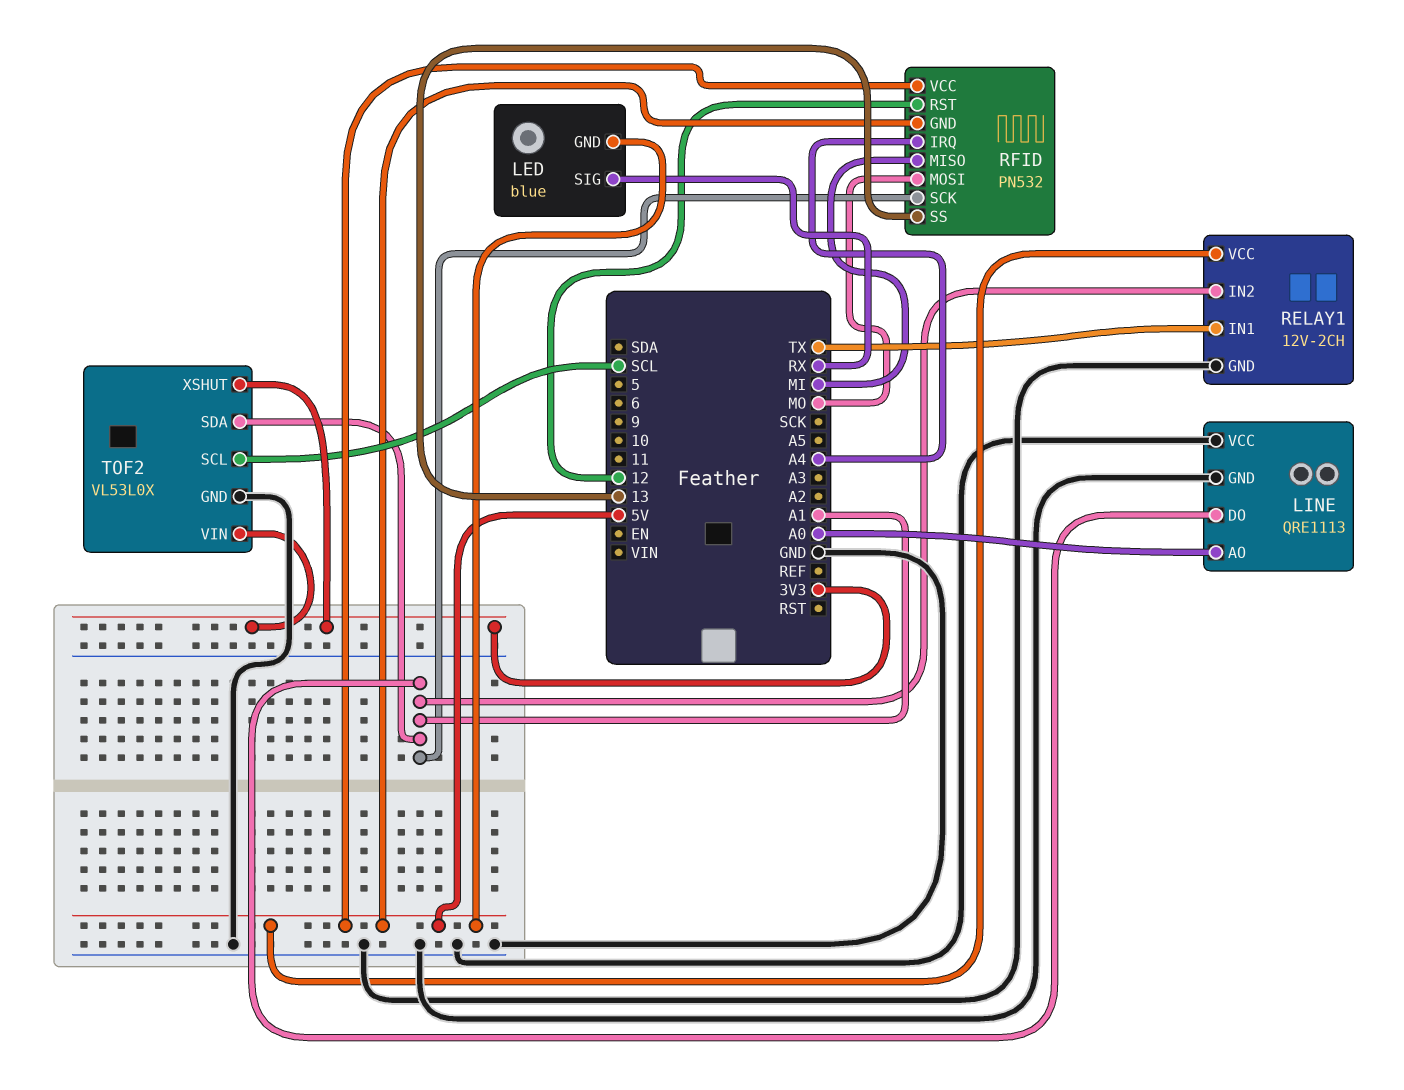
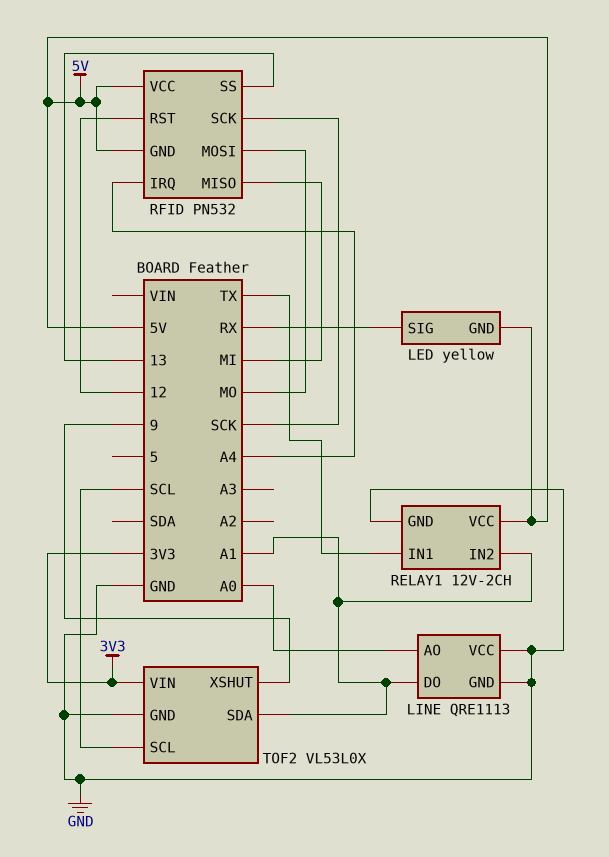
LED: blue -> yellow
RFID pin SCK: A1 -> SCK
TOF2 pin XSHUT: 3V3 -> 9

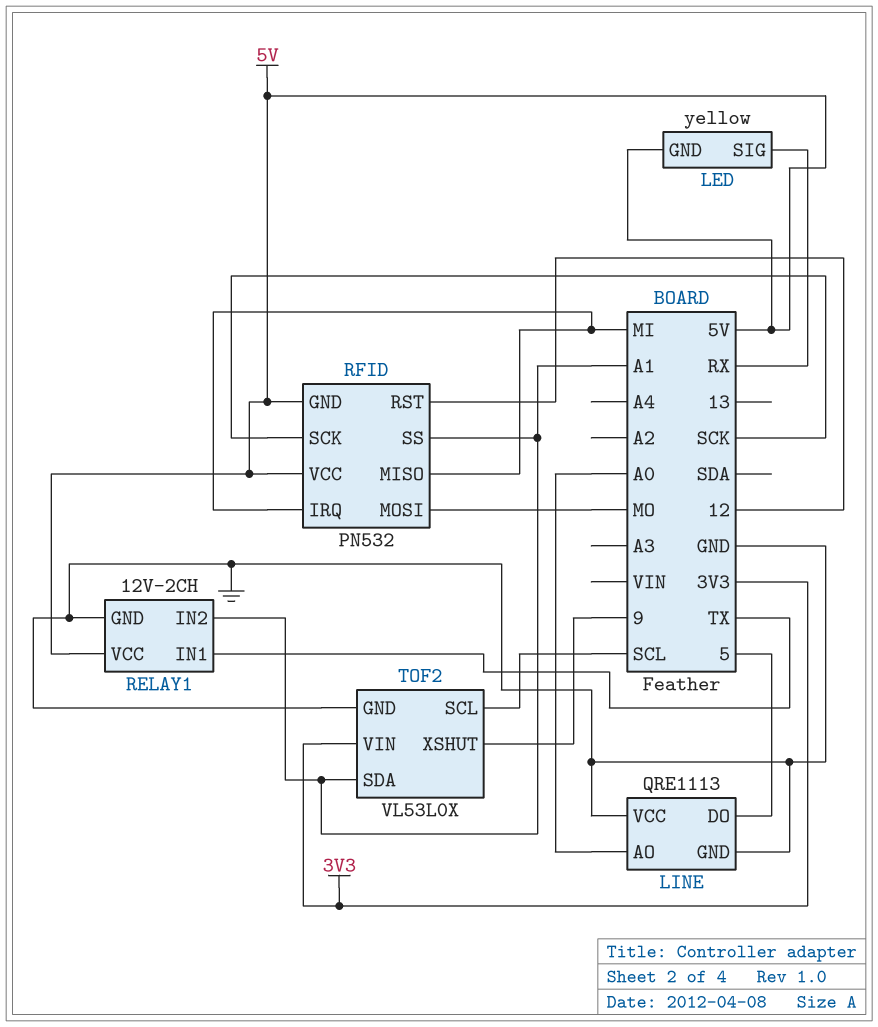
LINE pin DO: A1 -> 5
RFID pin IRQ: A4 -> MI
RFID pin SS: 13 -> A1

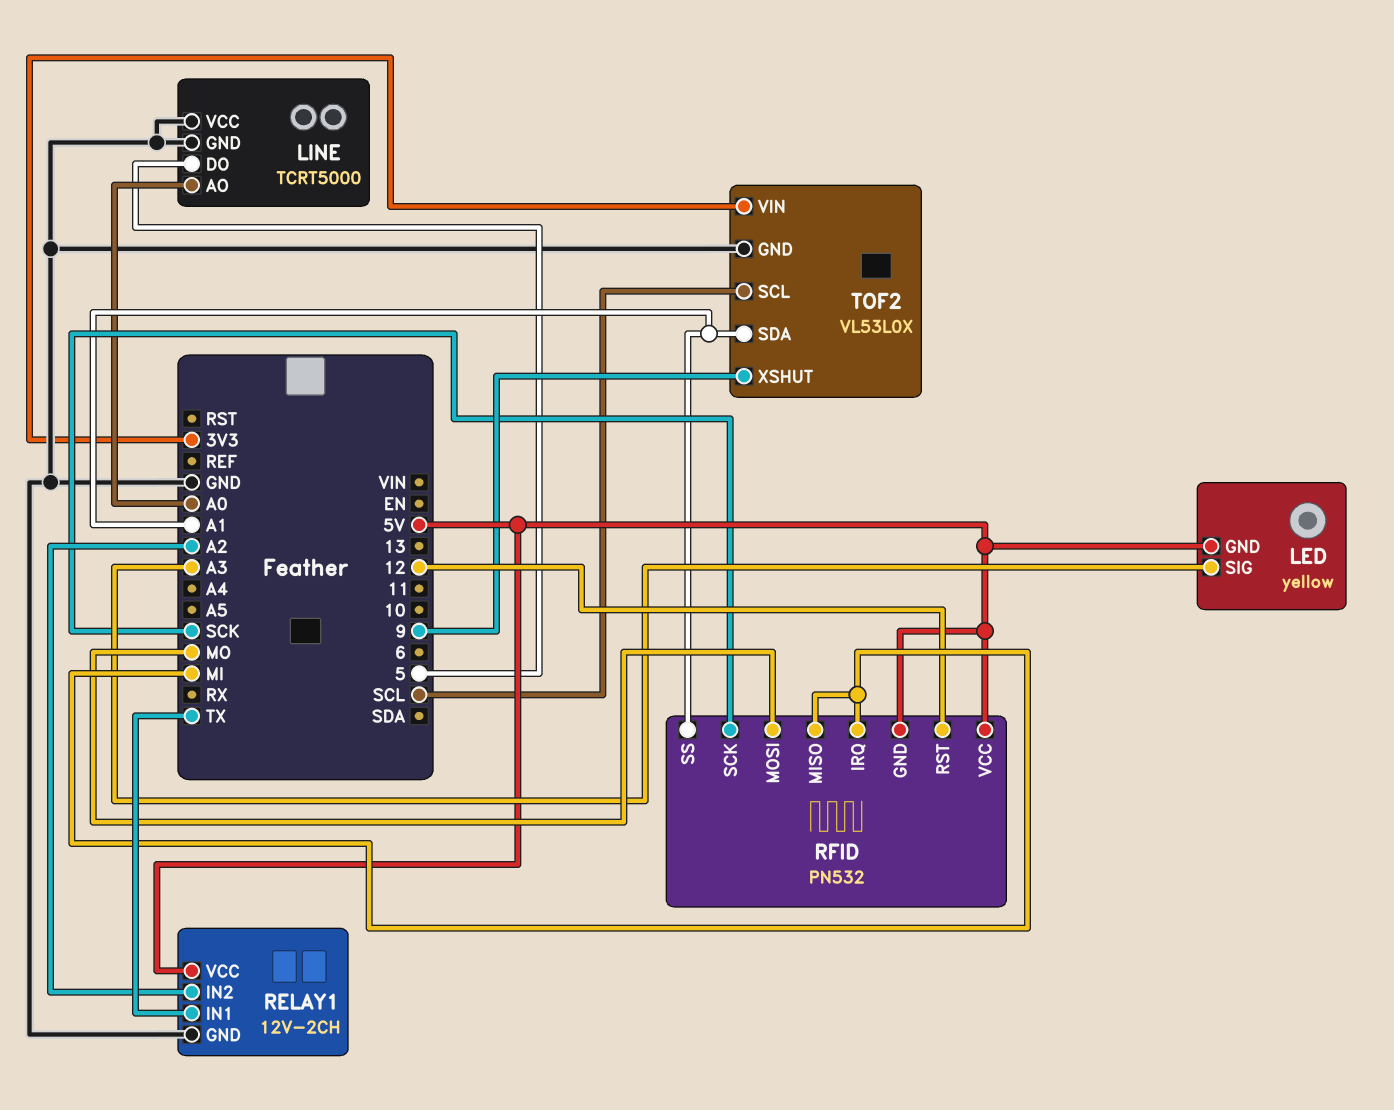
LED pin SIG: RX -> A3
LINE: QRE1113 -> TCRT5000
RELAY1 pin IN2: A1 -> A2

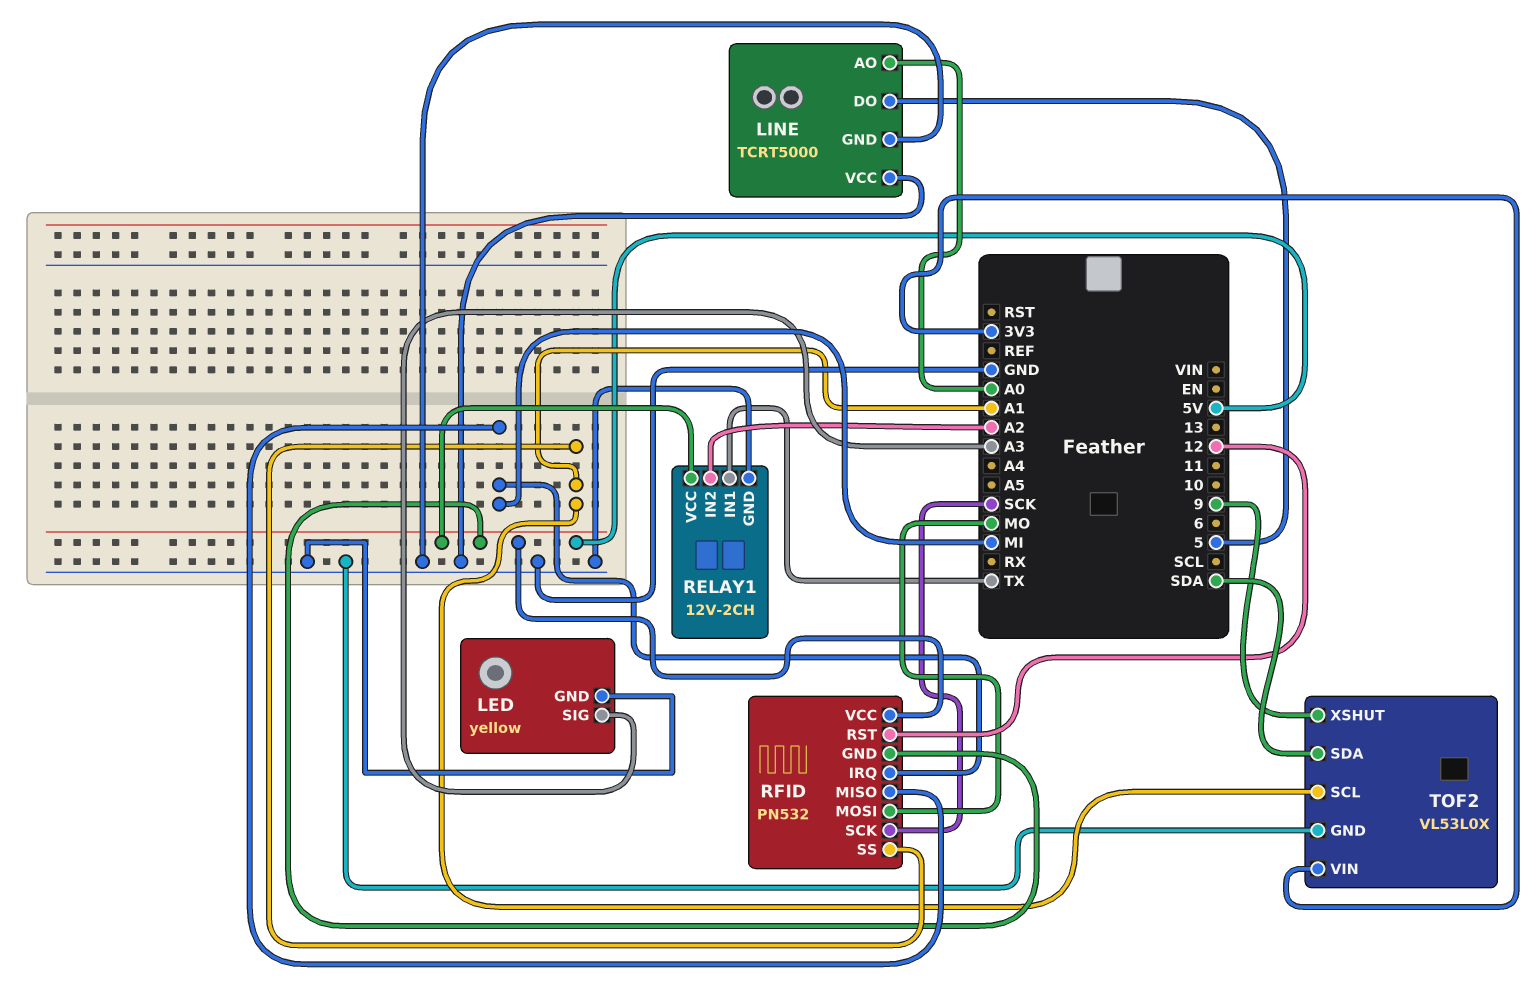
LED pin GND: 5V -> GND
TOF2 pin SCL: SCL -> A1
TOF2 pin SDA: A1 -> SDA

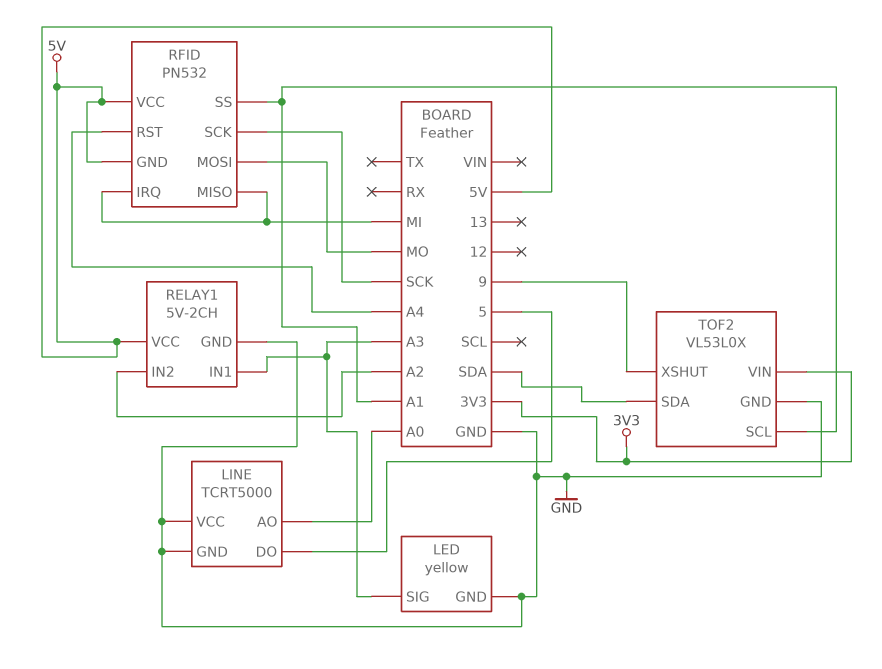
RELAY1: 12V-2CH -> 5V-2CH
RELAY1 pin IN1: TX -> A3
RFID pin RST: 12 -> A4

